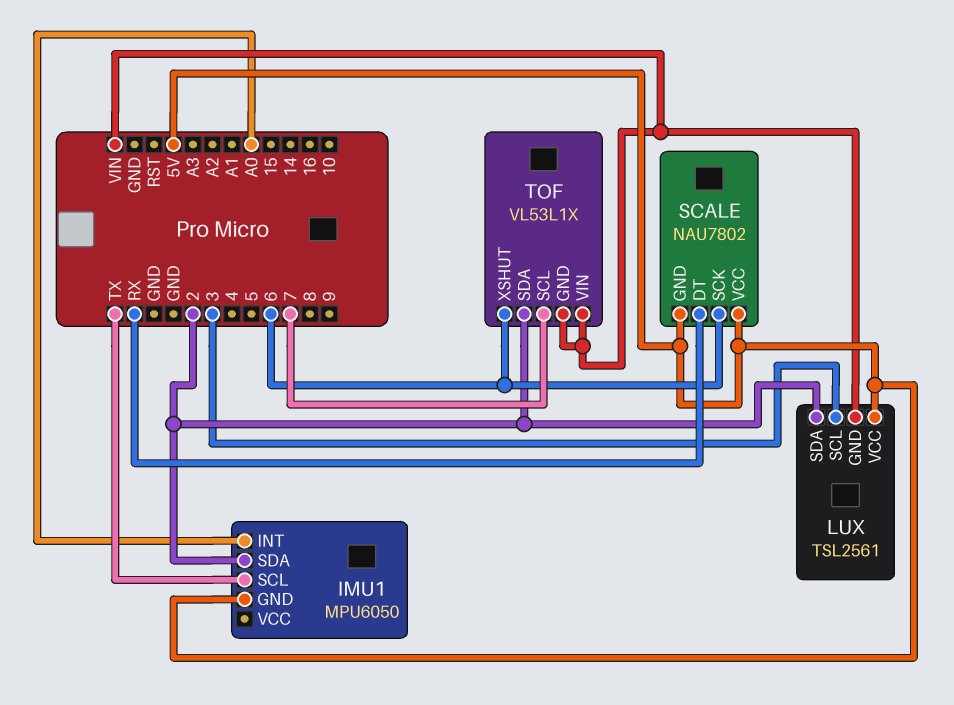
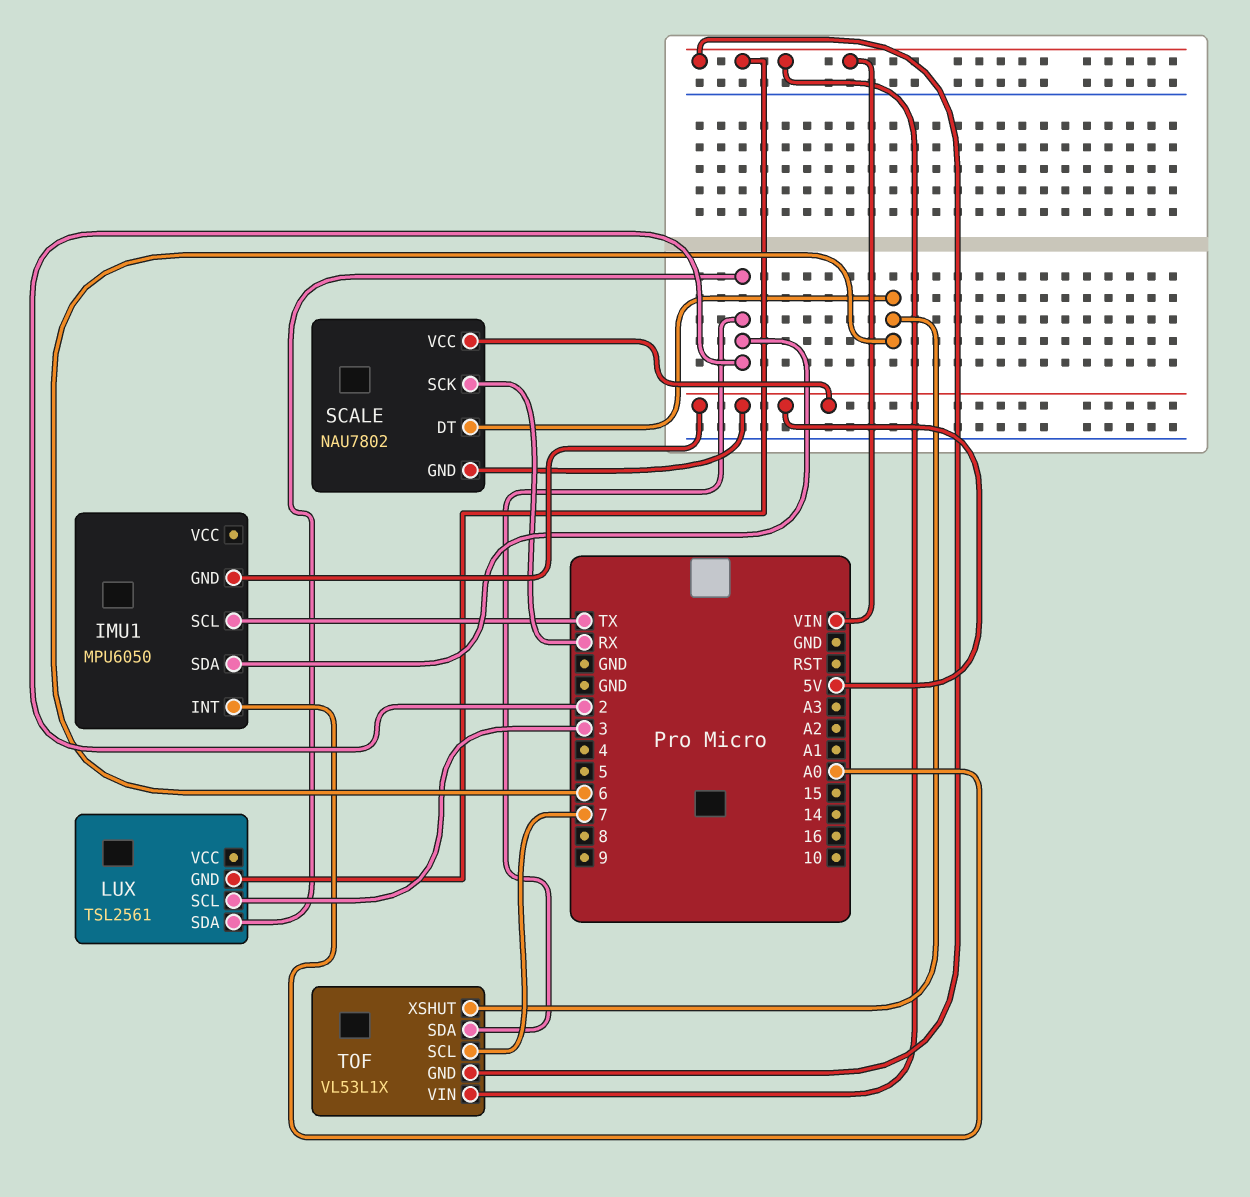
LUX pin VCC: 5V -> none
SCALE pin DT: RX -> 6
SCALE pin SCK: 6 -> RX

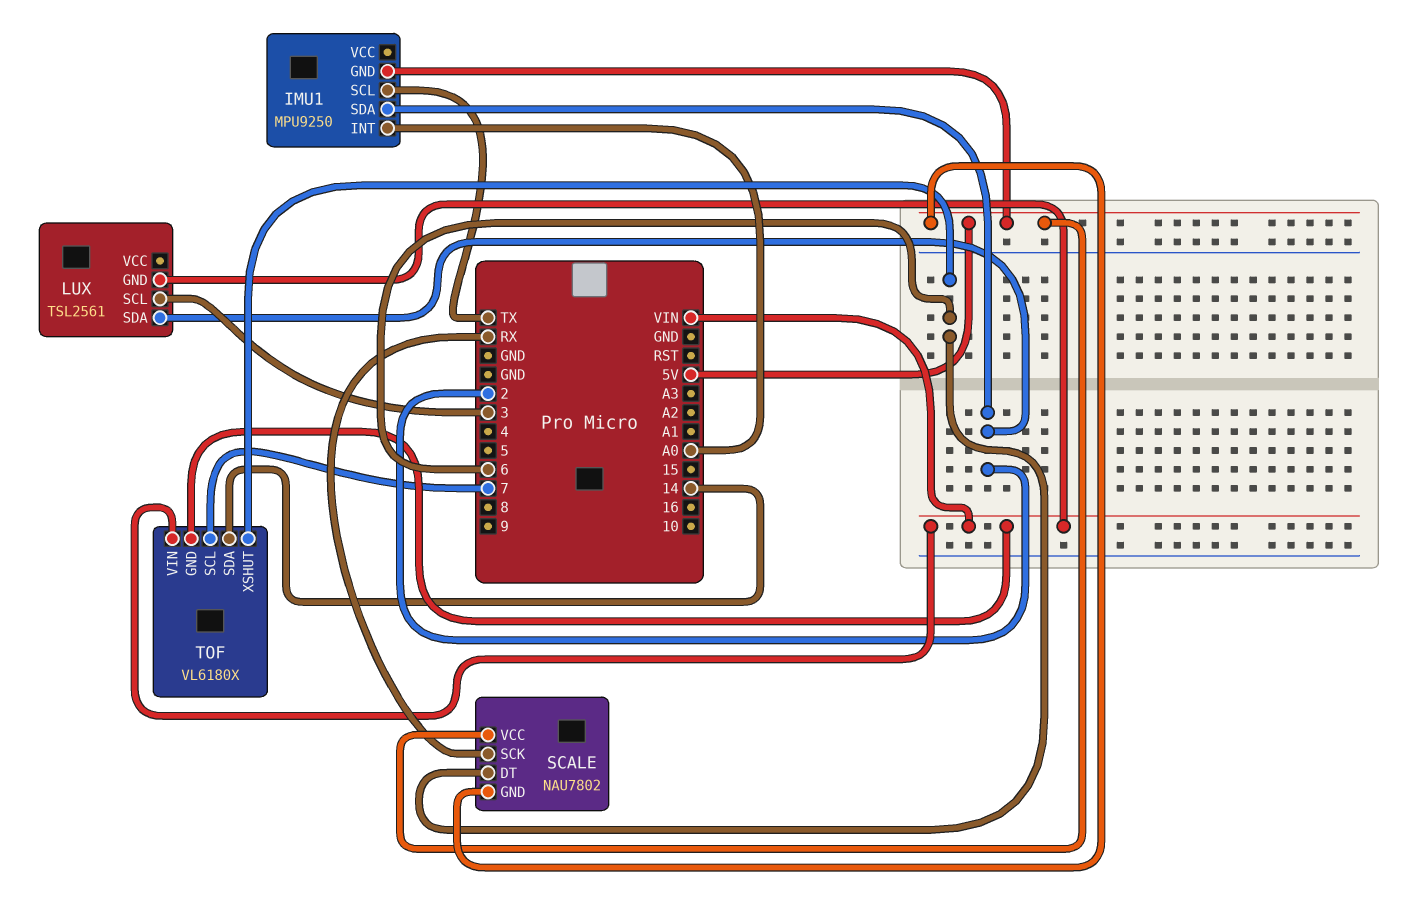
IMU1: MPU6050 -> MPU9250
TOF: VL53L1X -> VL6180X
TOF pin SDA: 2 -> 14

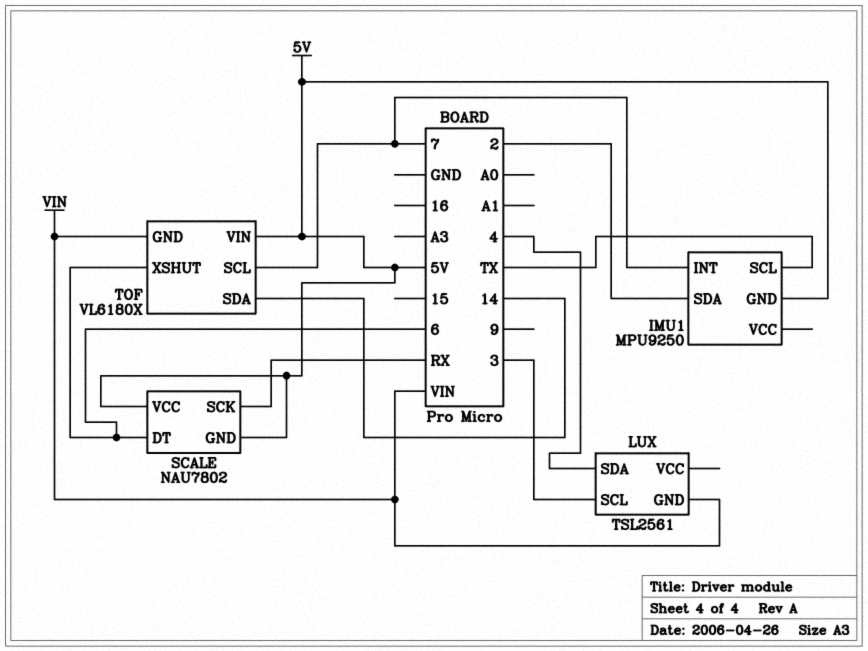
IMU1 pin INT: A0 -> 7
LUX pin SDA: 2 -> 4
TOF pin VIN: VIN -> 5V

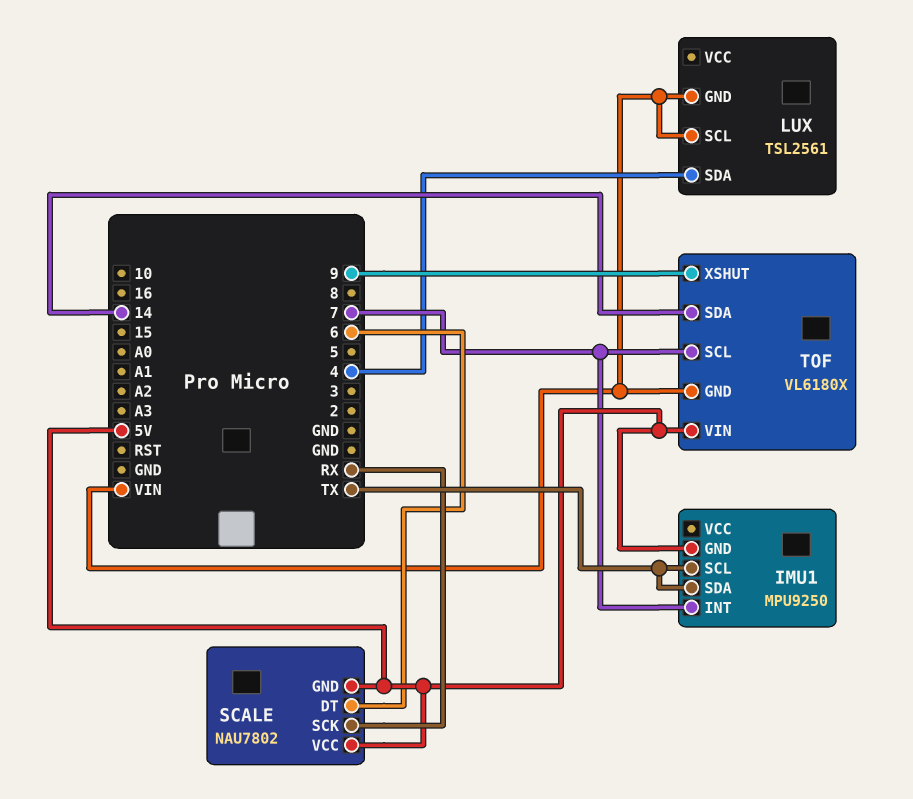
IMU1 pin SDA: 2 -> TX
LUX pin SCL: 3 -> VIN
TOF pin XSHUT: 6 -> 9

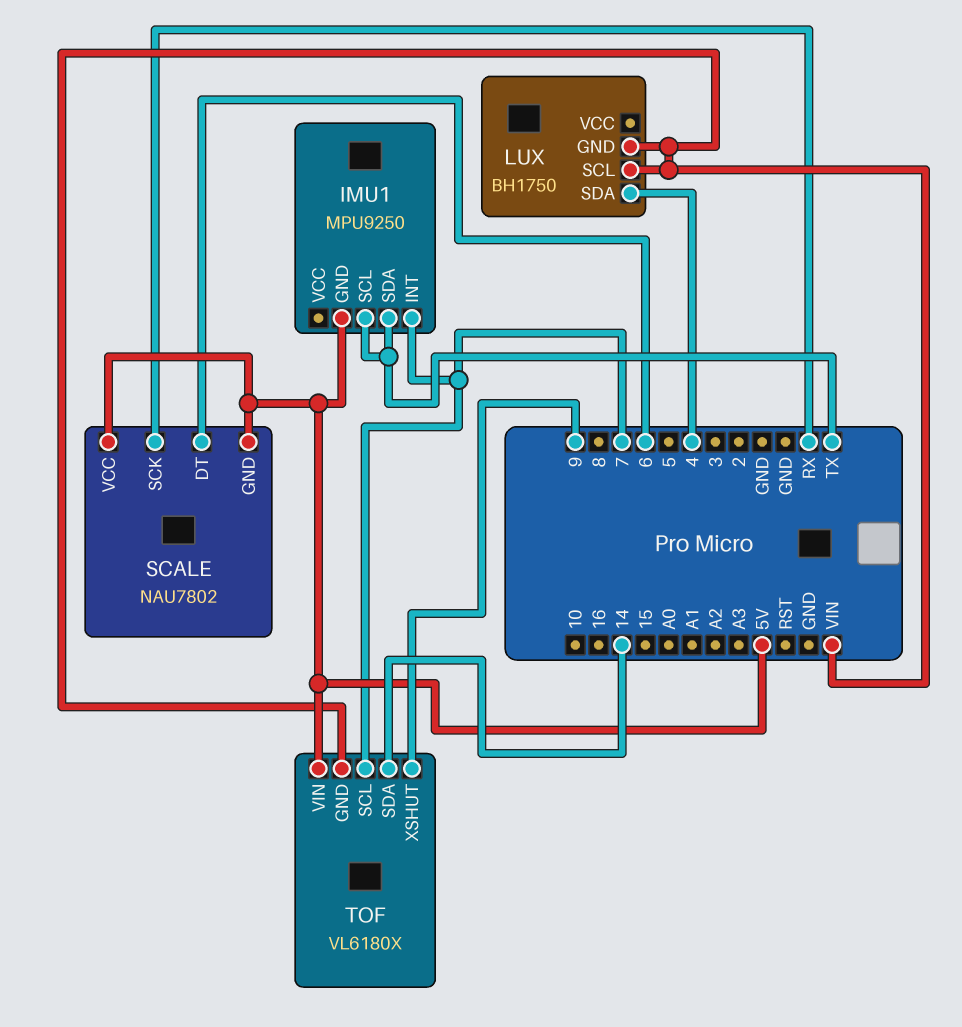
LUX: TSL2561 -> BH1750

